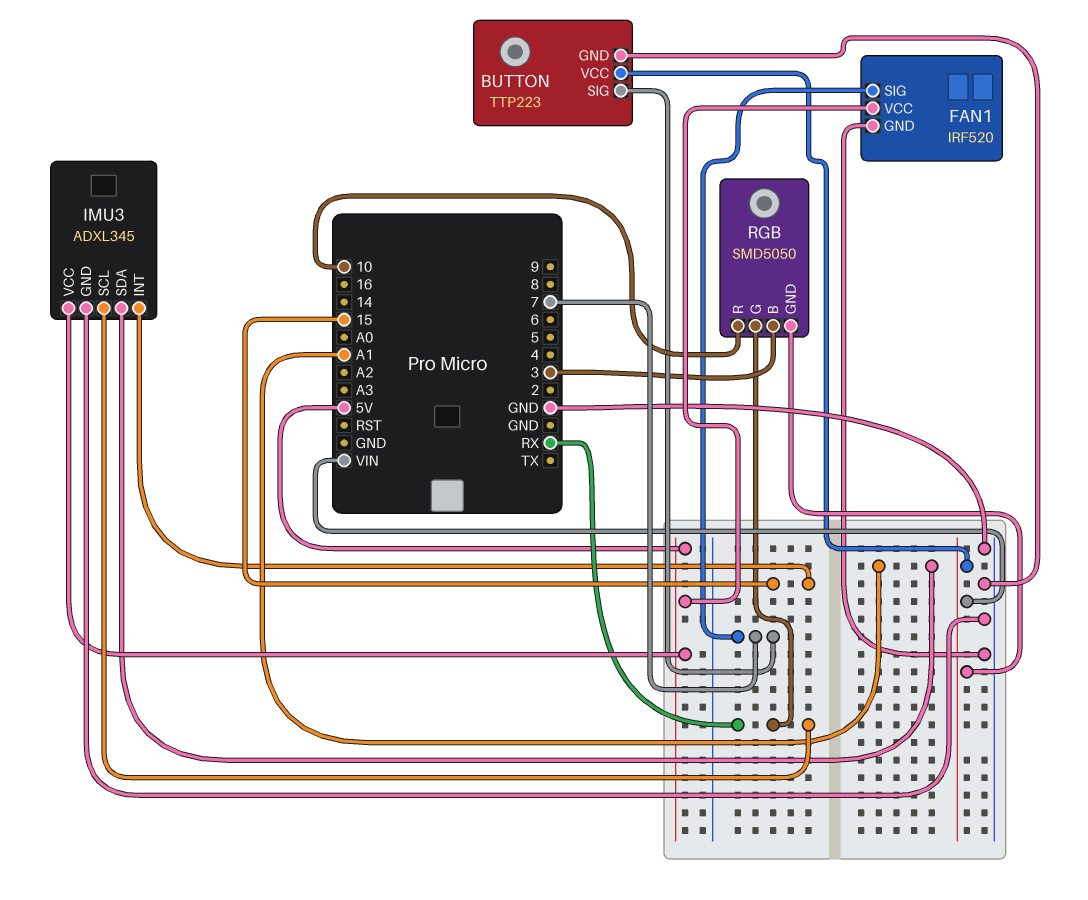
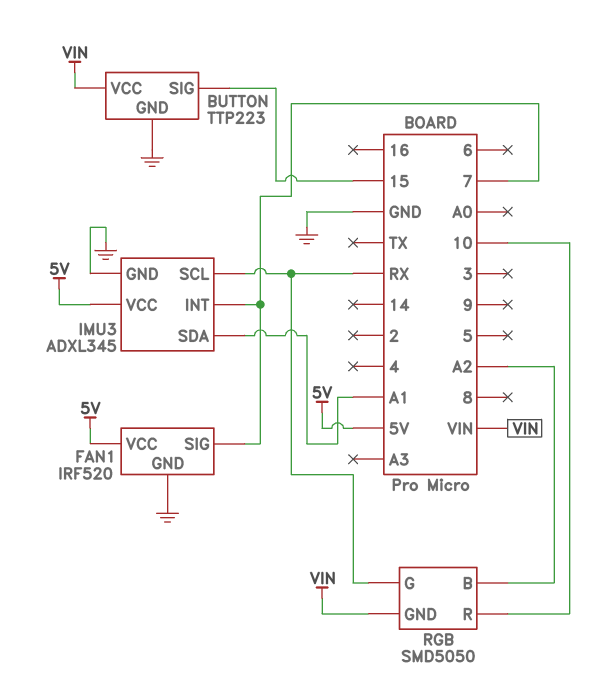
BUTTON pin SIG: 7 -> 15
IMU3 pin INT: 15 -> 7
RGB pin B: 3 -> A2

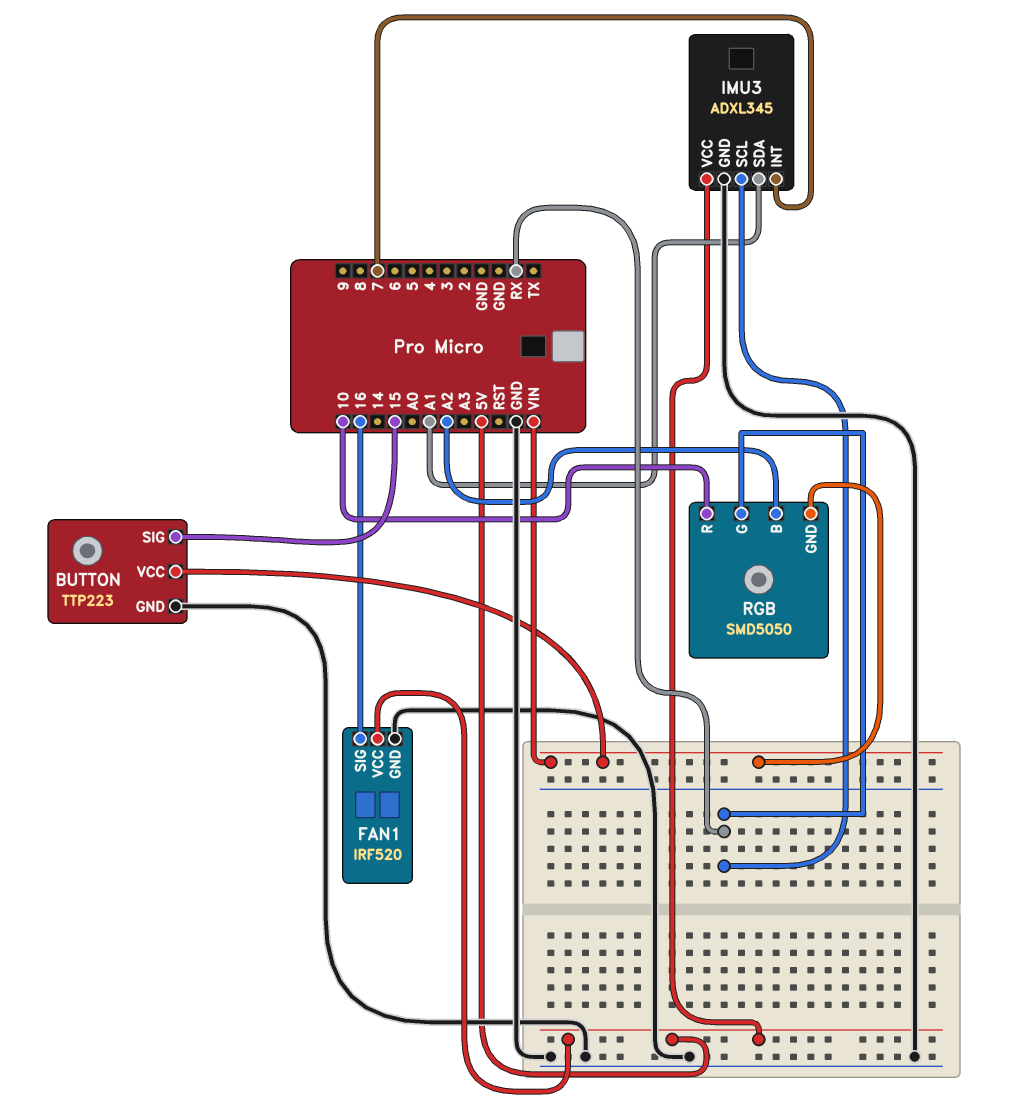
FAN1 pin SIG: 7 -> 16

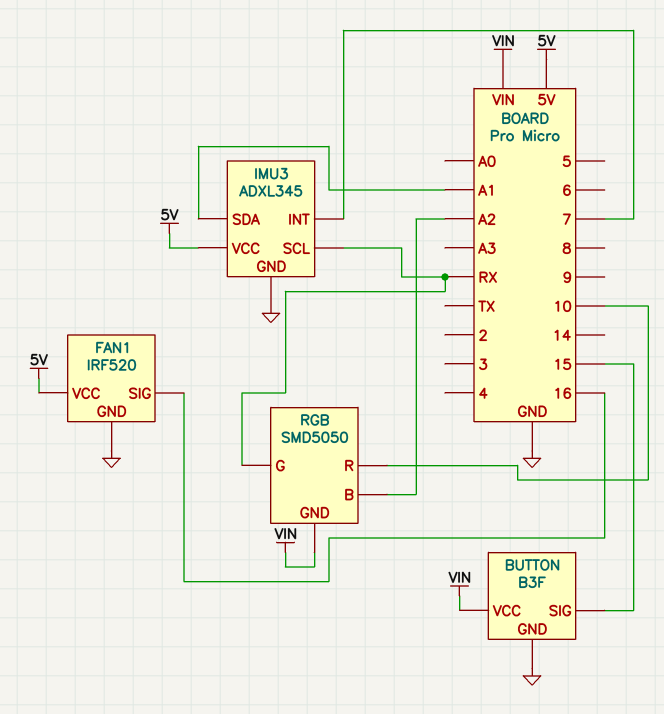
BUTTON: TTP223 -> B3F

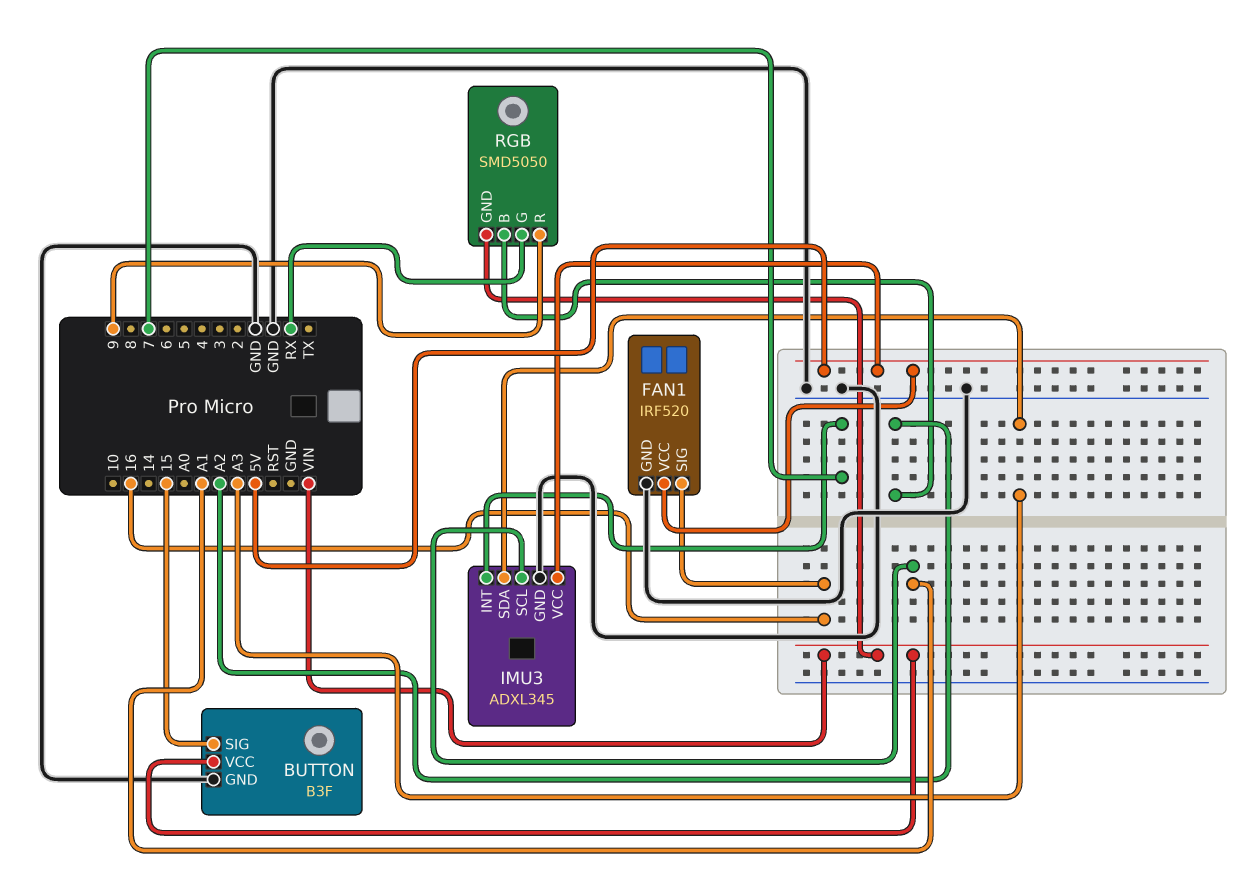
IMU3 pin SCL: RX -> A1
IMU3 pin SDA: A1 -> A3
RGB pin R: 10 -> 9

